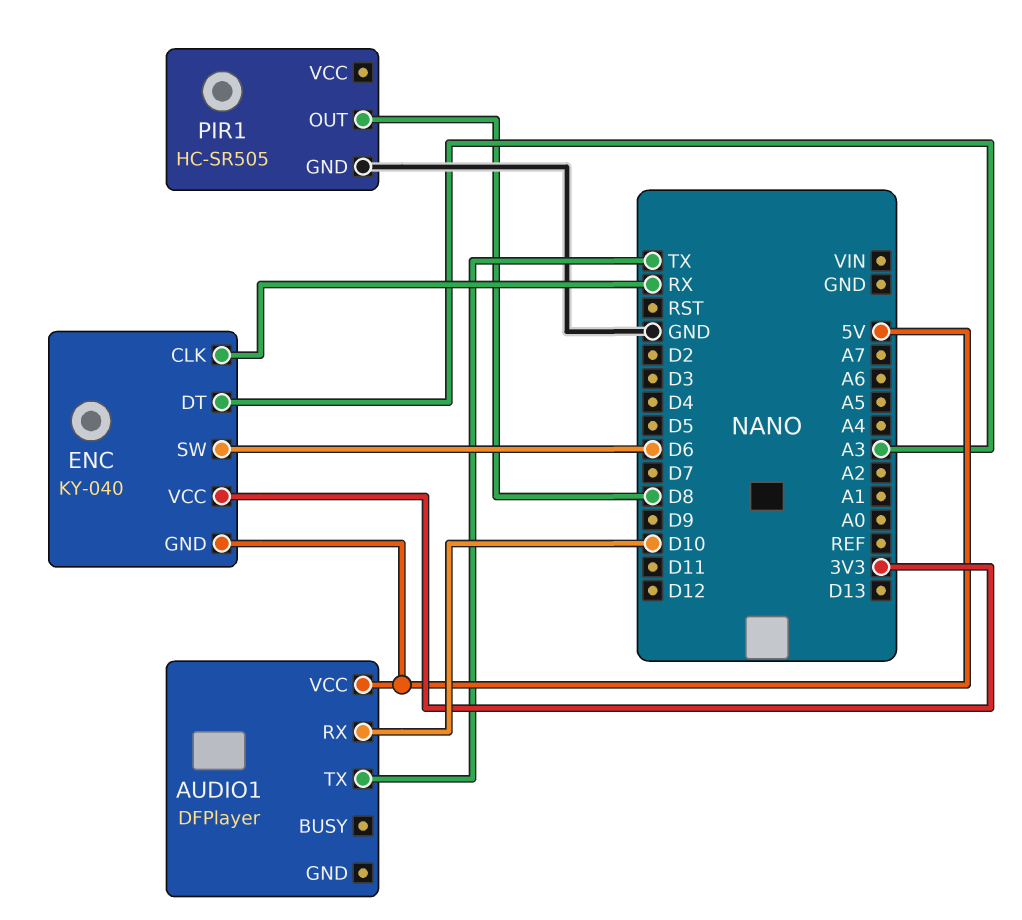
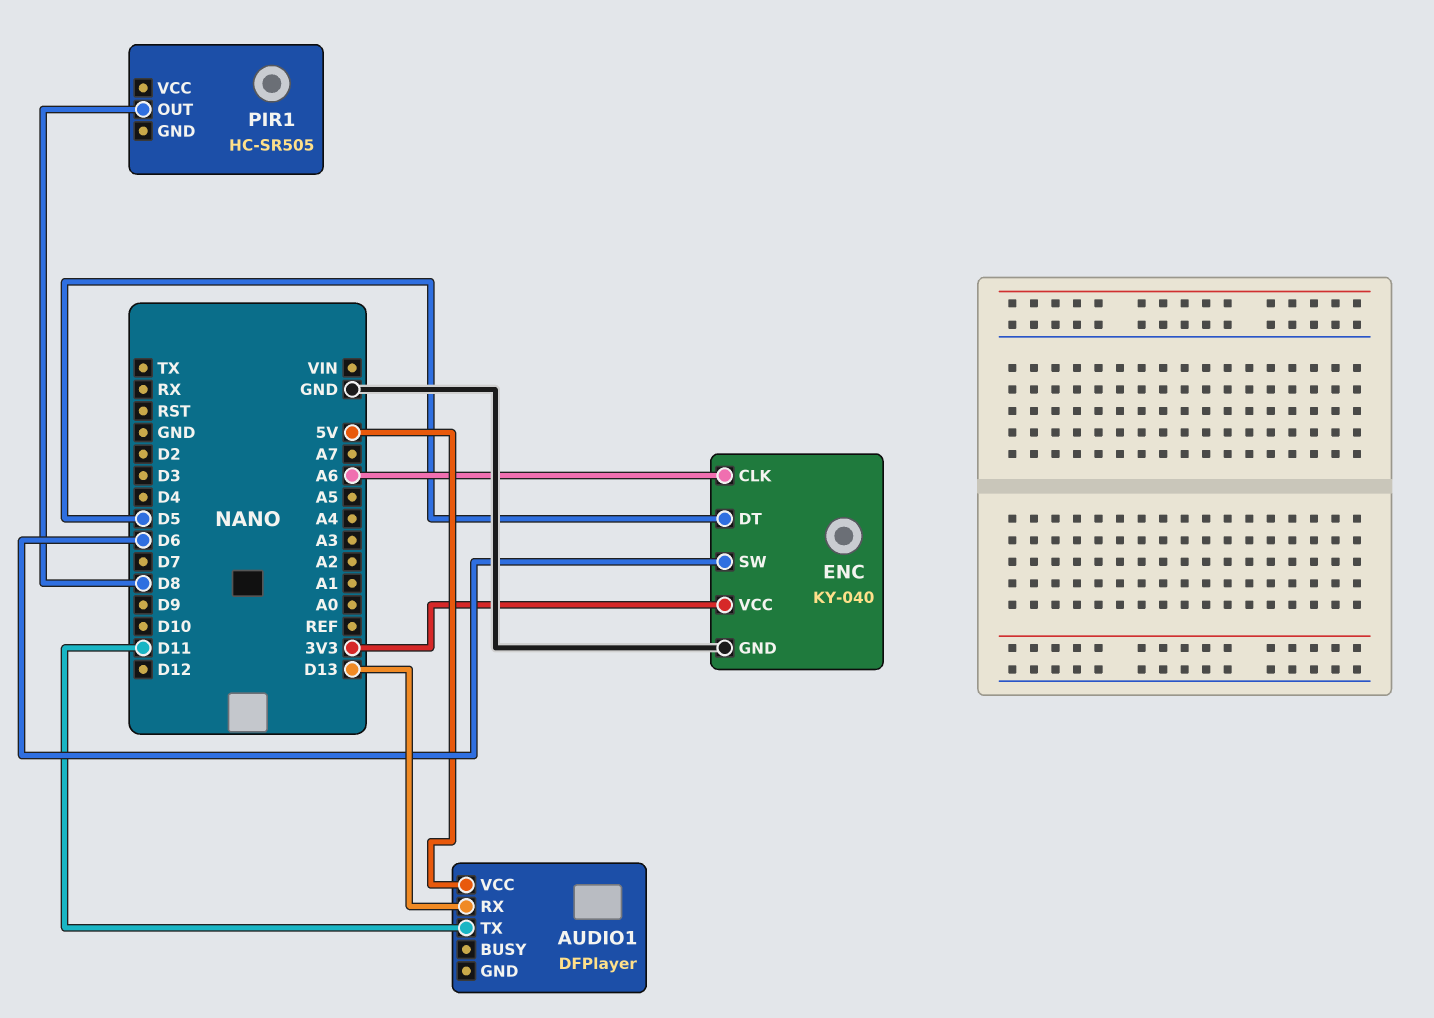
AUDIO1 pin RX: D10 -> D13
AUDIO1 pin TX: TX -> D11
ENC pin CLK: RX -> A6
ENC pin DT: A3 -> D5
ENC pin GND: 5V -> GND
PIR1 pin GND: GND -> none

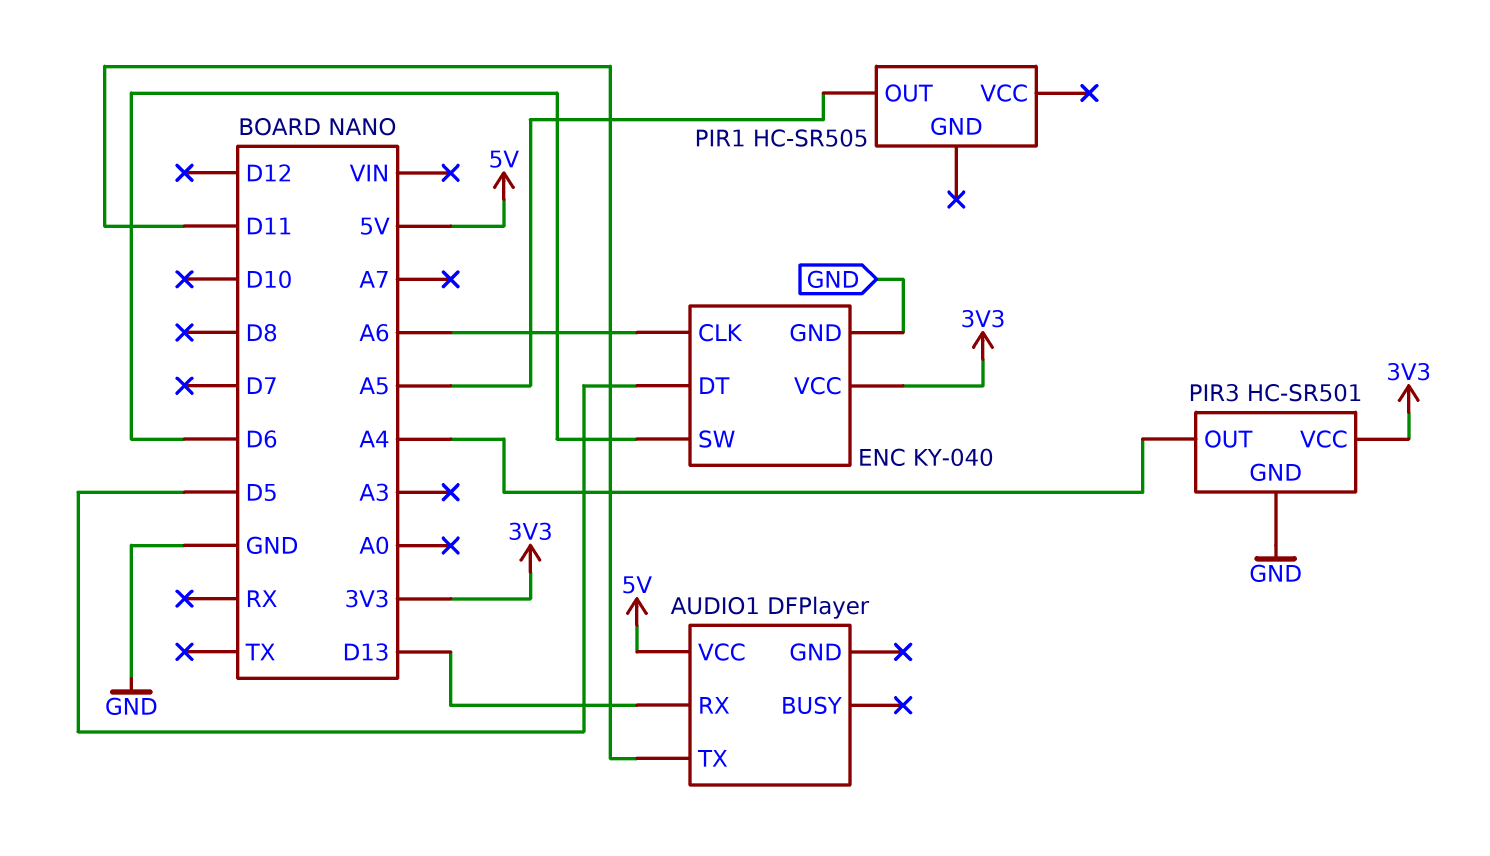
PIR1 pin OUT: D8 -> A5
PIR3: none -> HC-SR501
PIR3 pin GND: none -> GND
PIR3 pin OUT: none -> A4
PIR3 pin VCC: none -> 3V3

